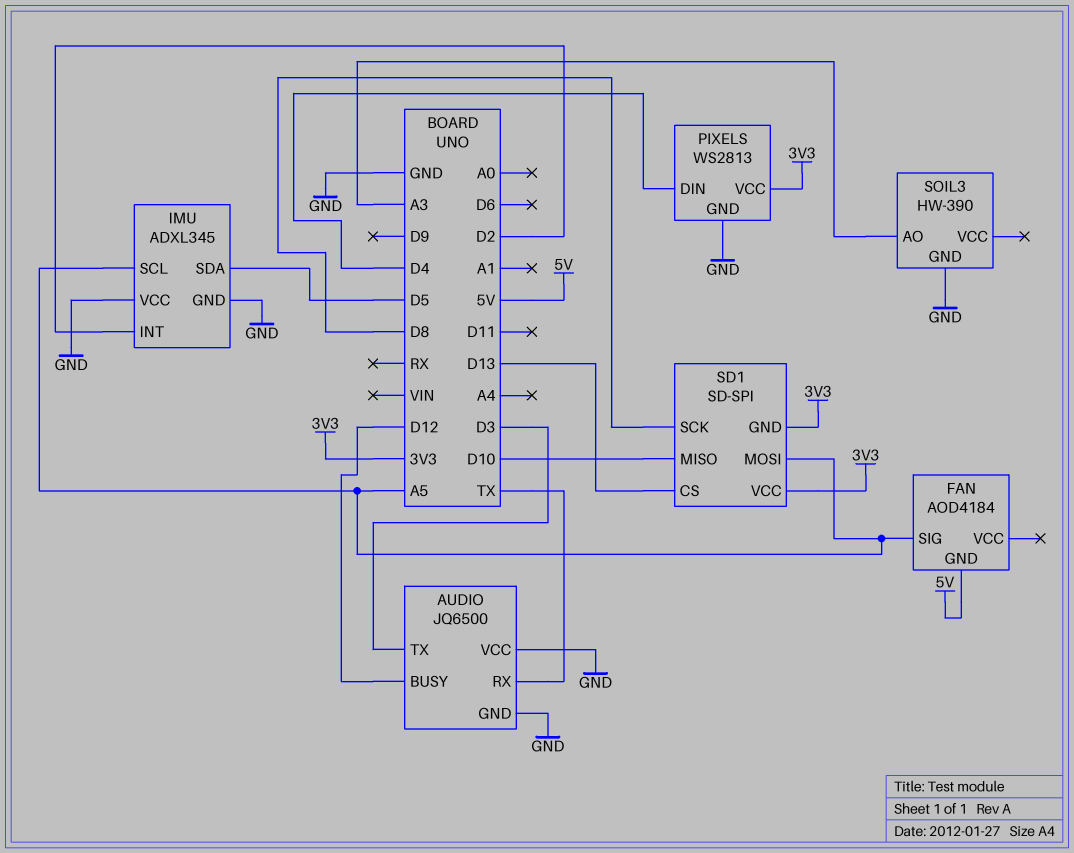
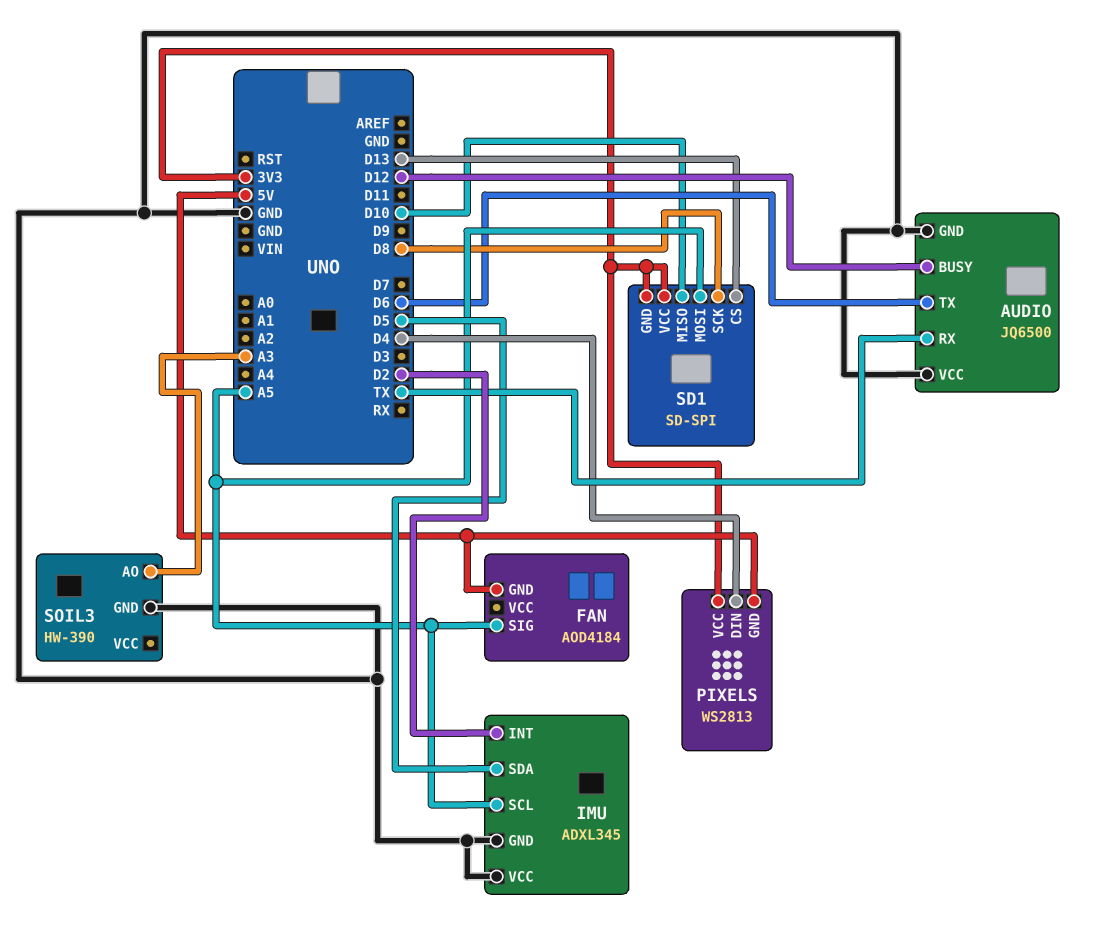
AUDIO pin TX: D3 -> D6
PIXELS pin GND: GND -> 5V

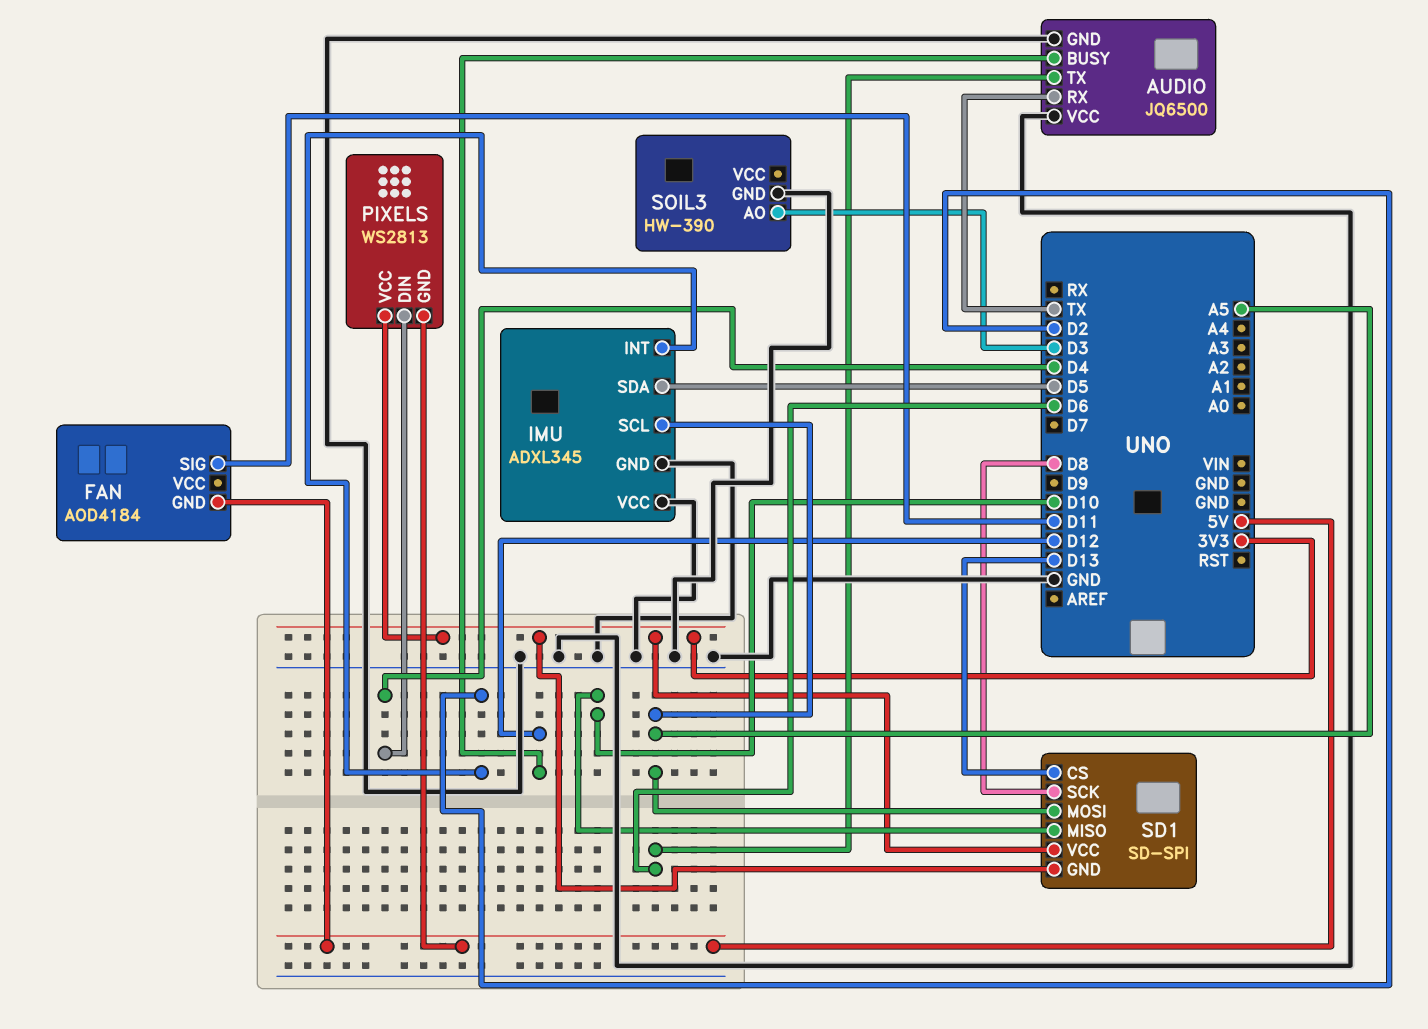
FAN pin SIG: A5 -> D11
SOIL3 pin AO: A3 -> D3

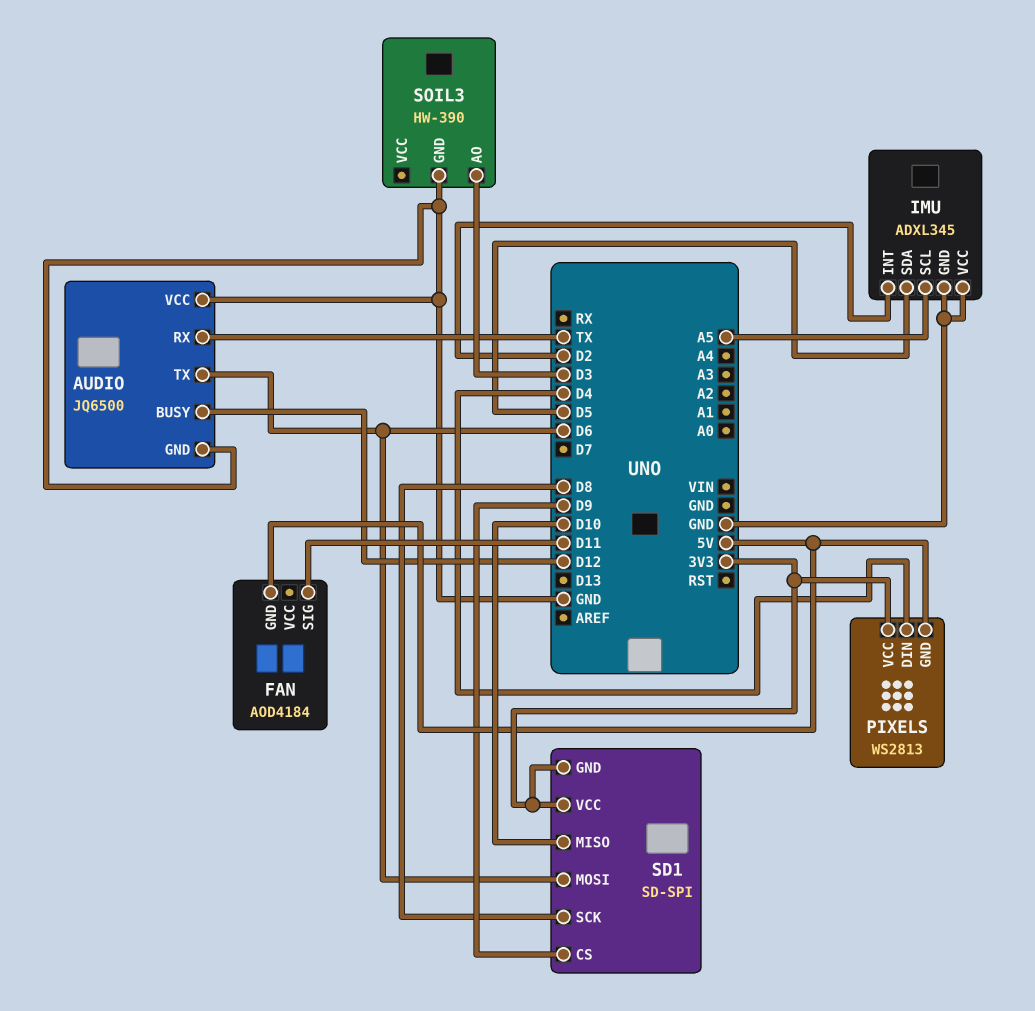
SD1 pin CS: D13 -> D9
SD1 pin MOSI: A5 -> D6

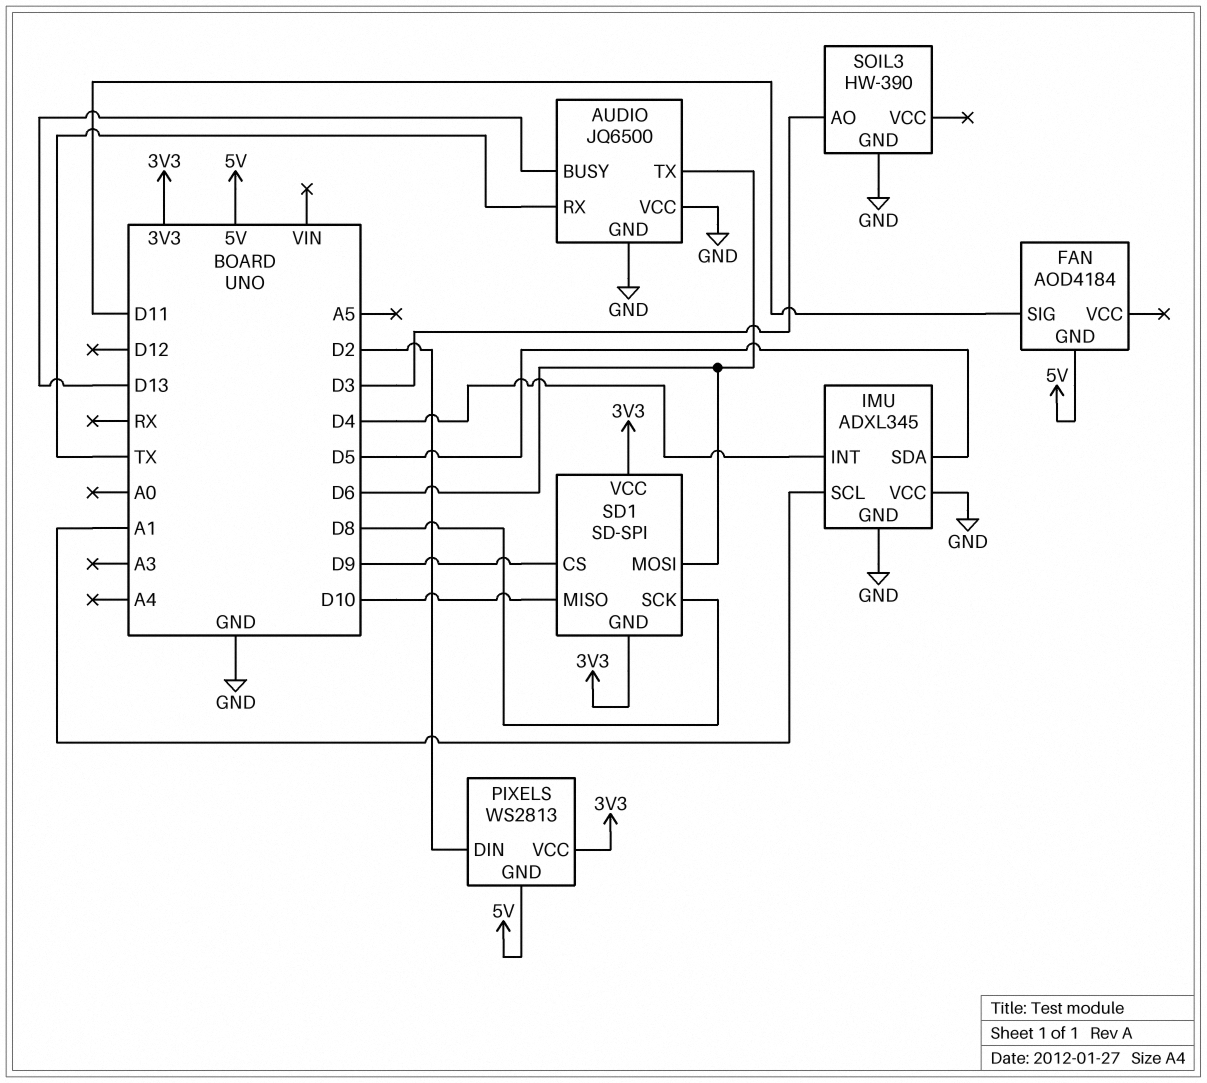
AUDIO pin BUSY: D12 -> D13
IMU pin INT: D2 -> D4
IMU pin SCL: A5 -> A1
PIXELS pin DIN: D4 -> D2

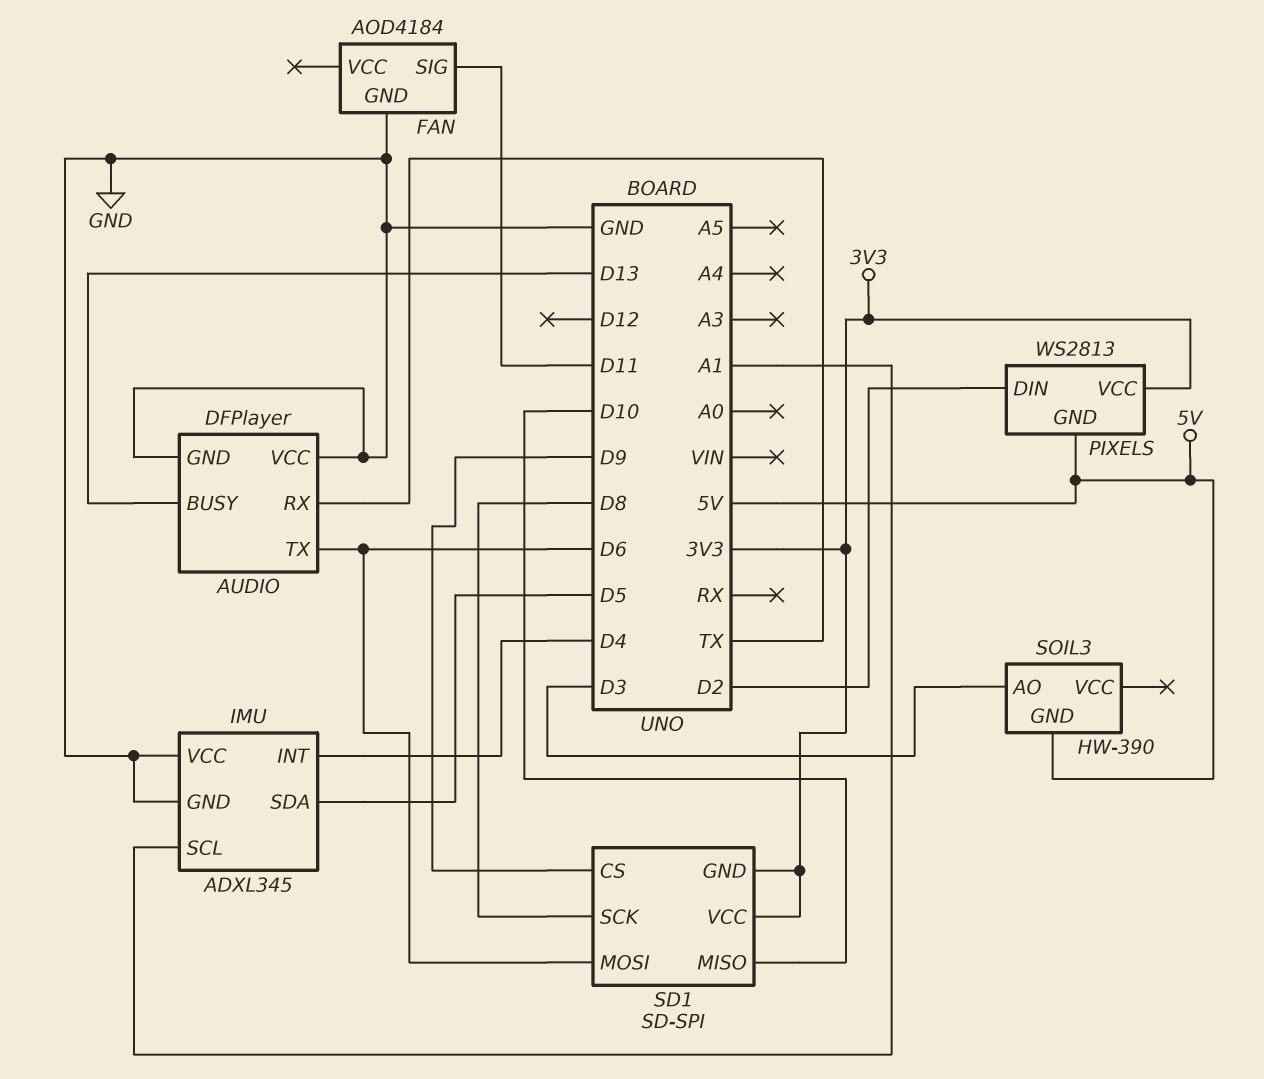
AUDIO: JQ6500 -> DFPlayer
FAN pin GND: 5V -> GND
SOIL3 pin GND: GND -> 5V

